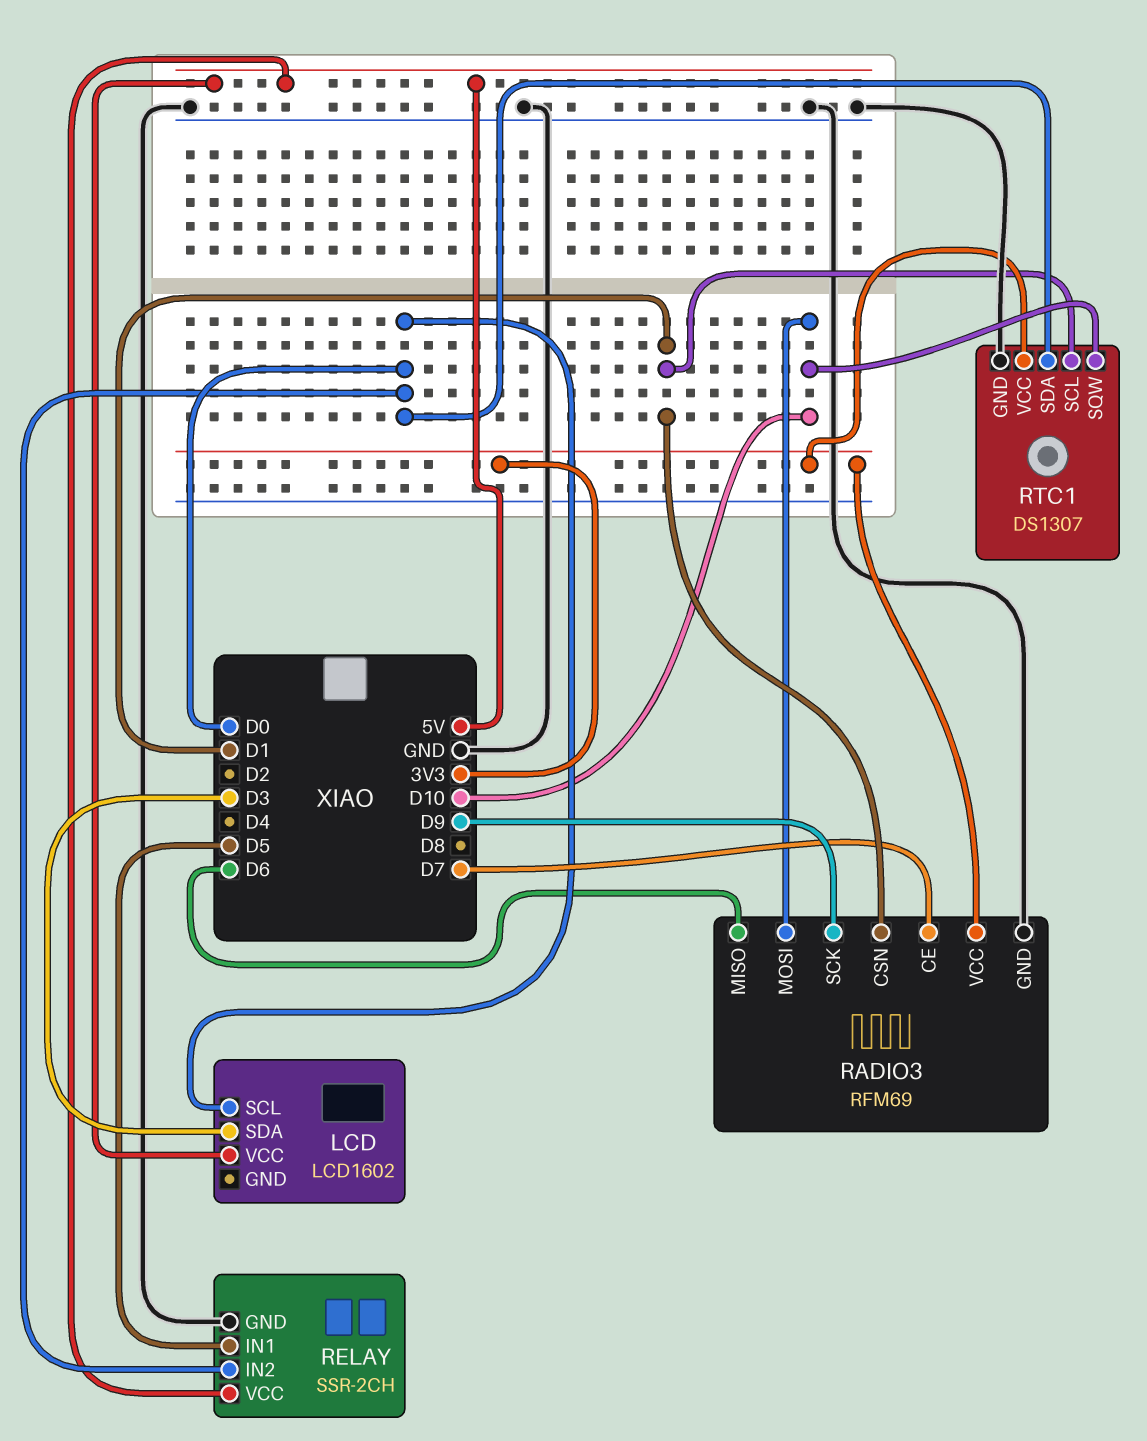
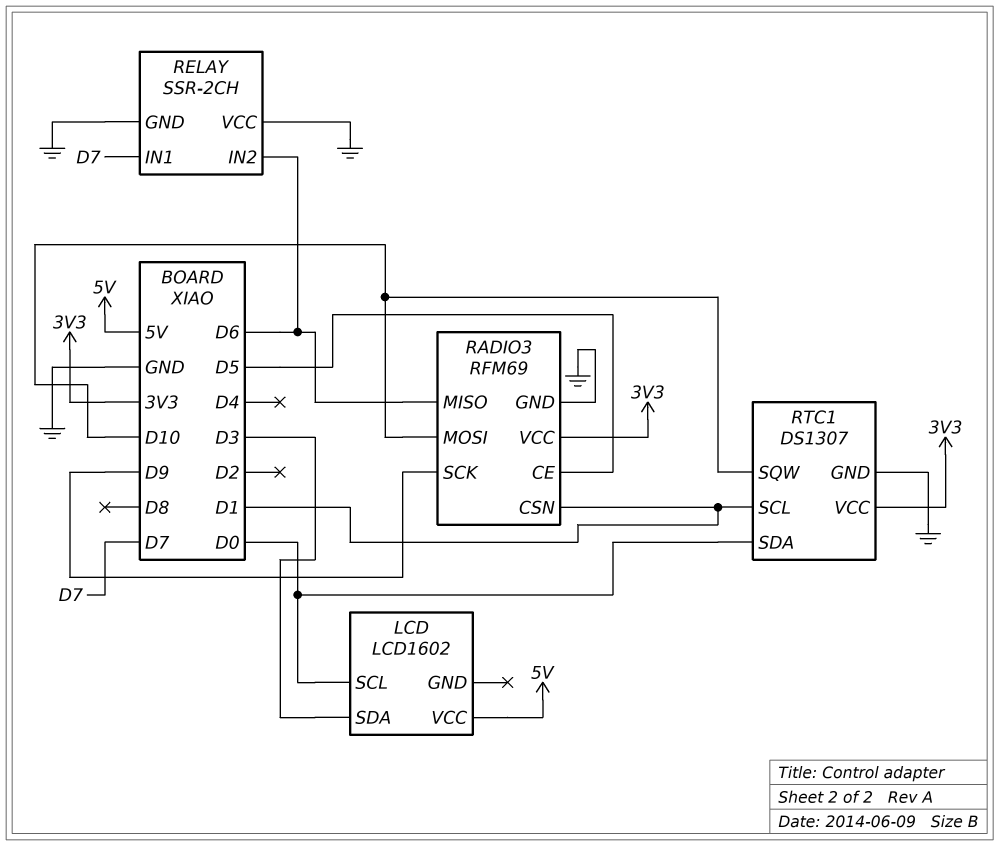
RADIO3 pin CE: D7 -> D5
RELAY pin IN1: D5 -> D7
RELAY pin IN2: D0 -> D6
RELAY pin VCC: 5V -> GND

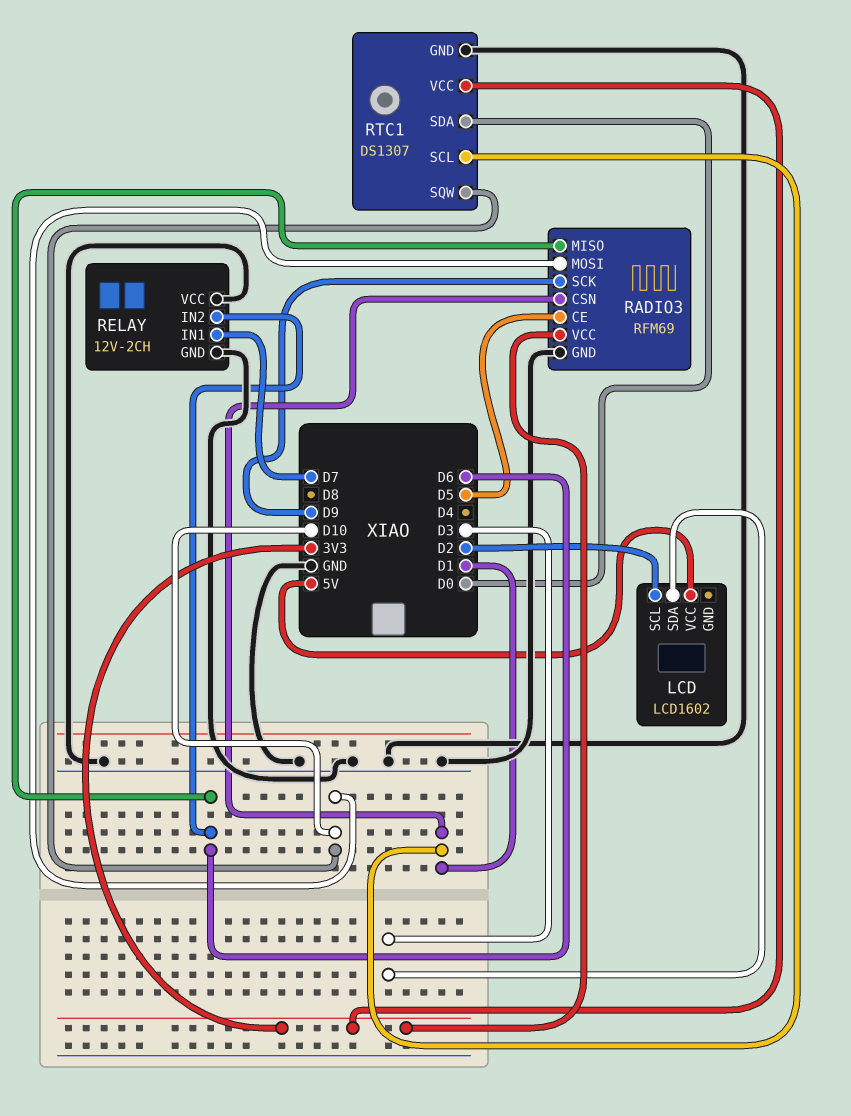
LCD pin SCL: D0 -> D2
RELAY: SSR-2CH -> 12V-2CH

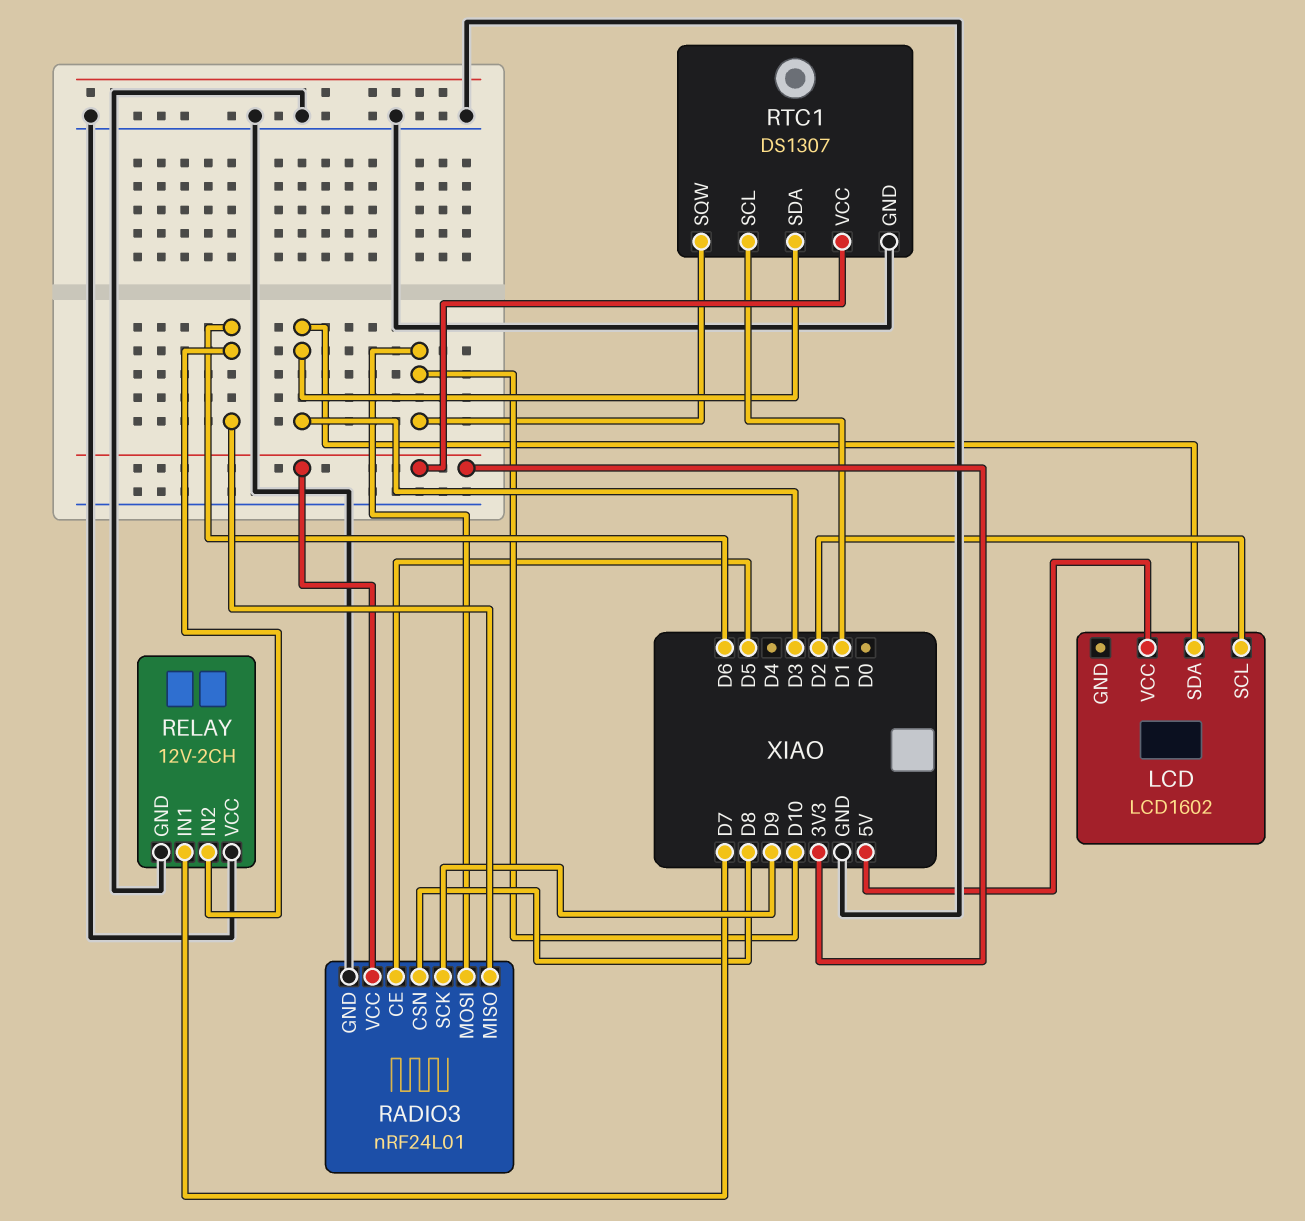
RADIO3: RFM69 -> nRF24L01
RADIO3 pin CSN: D1 -> D8
RTC1 pin SDA: D0 -> D3

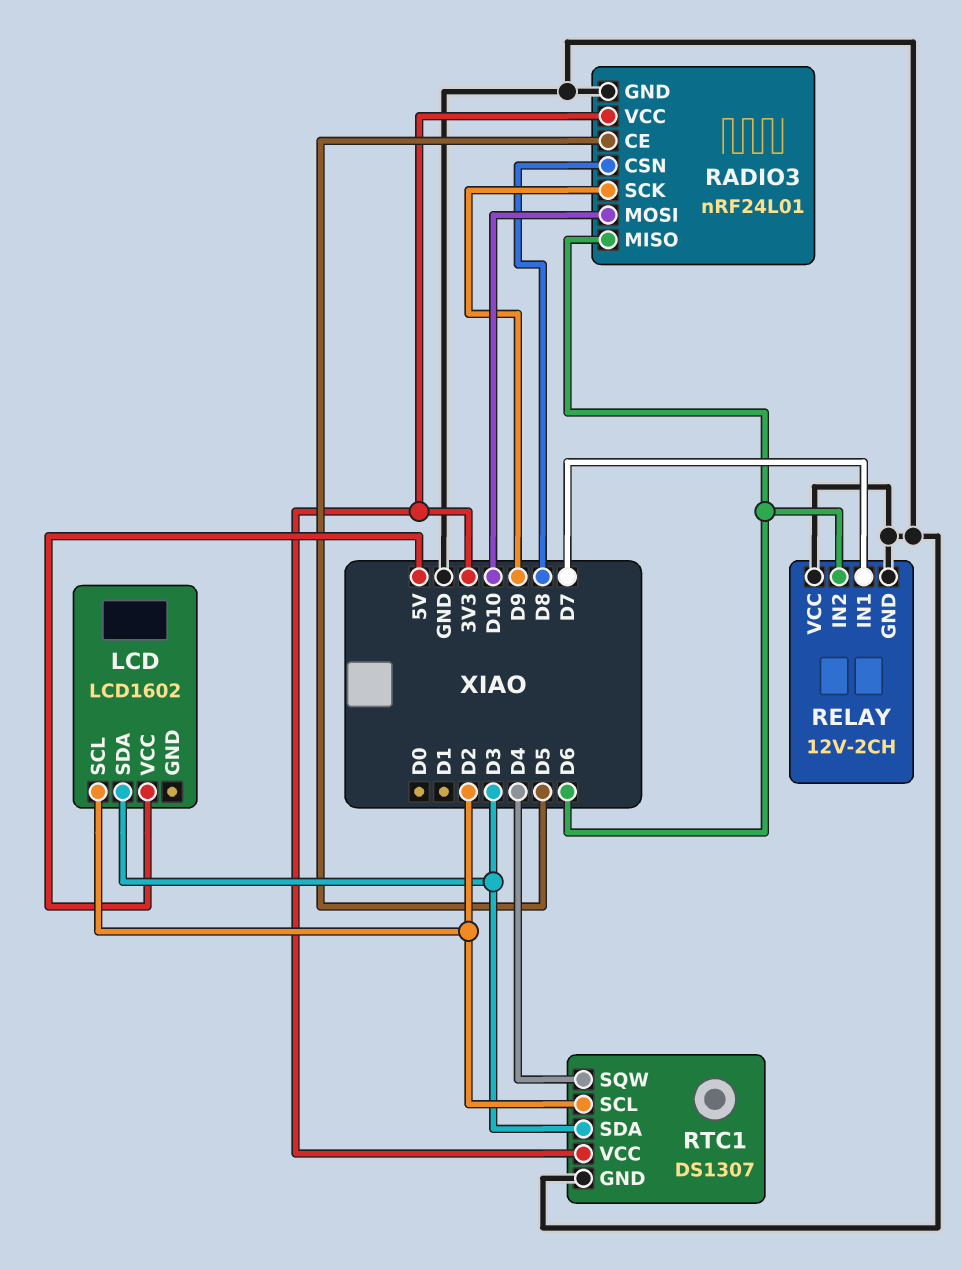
RTC1 pin SCL: D1 -> D2
RTC1 pin SQW: D10 -> D4

